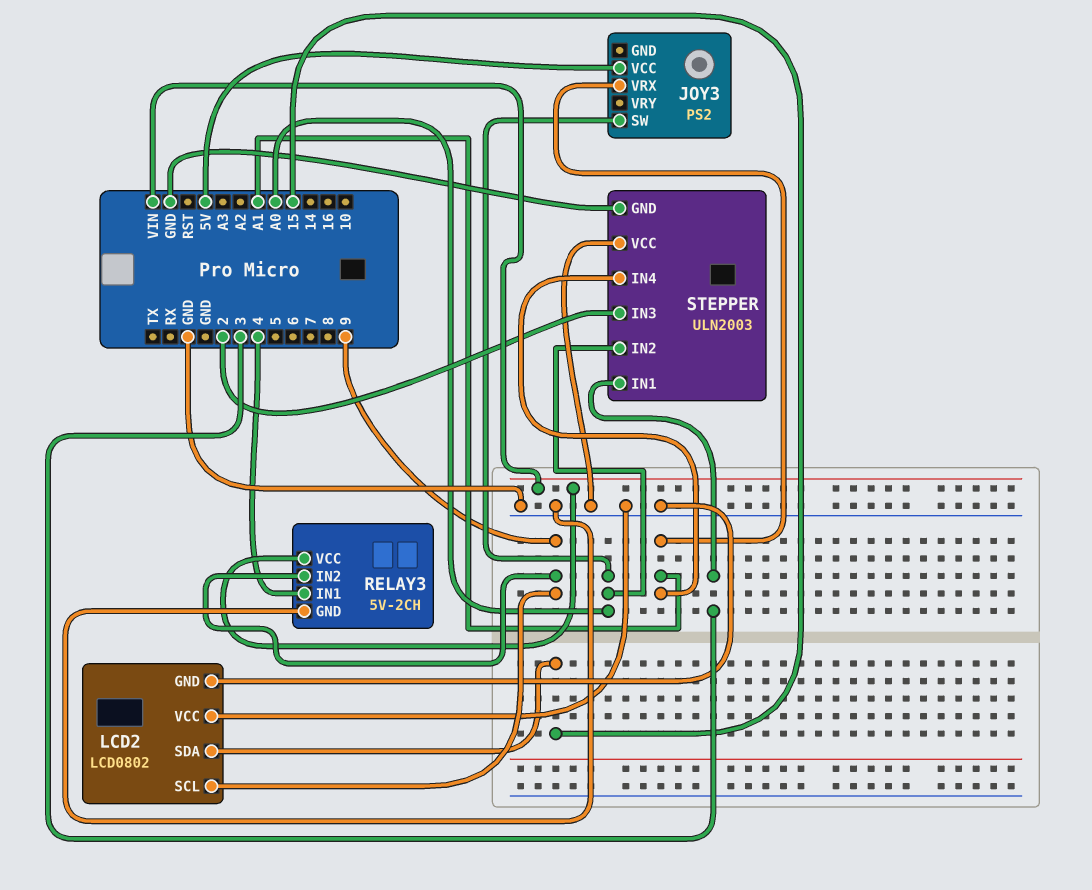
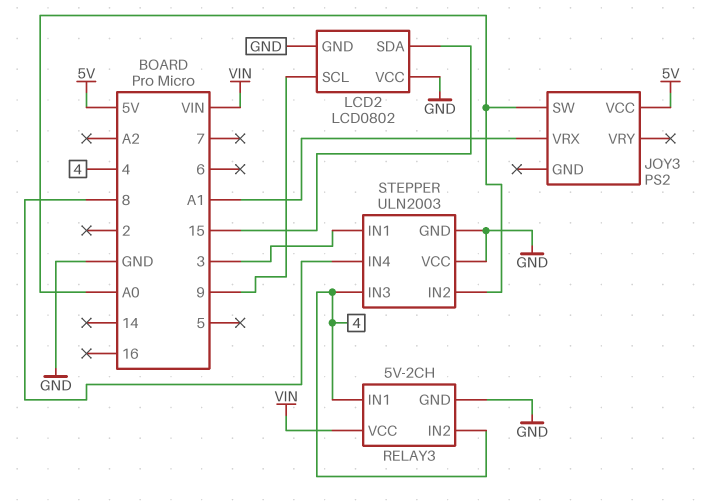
RELAY3 pin IN2: 9 -> 4
STEPPER pin IN3: 2 -> 4
STEPPER pin IN4: A1 -> 8

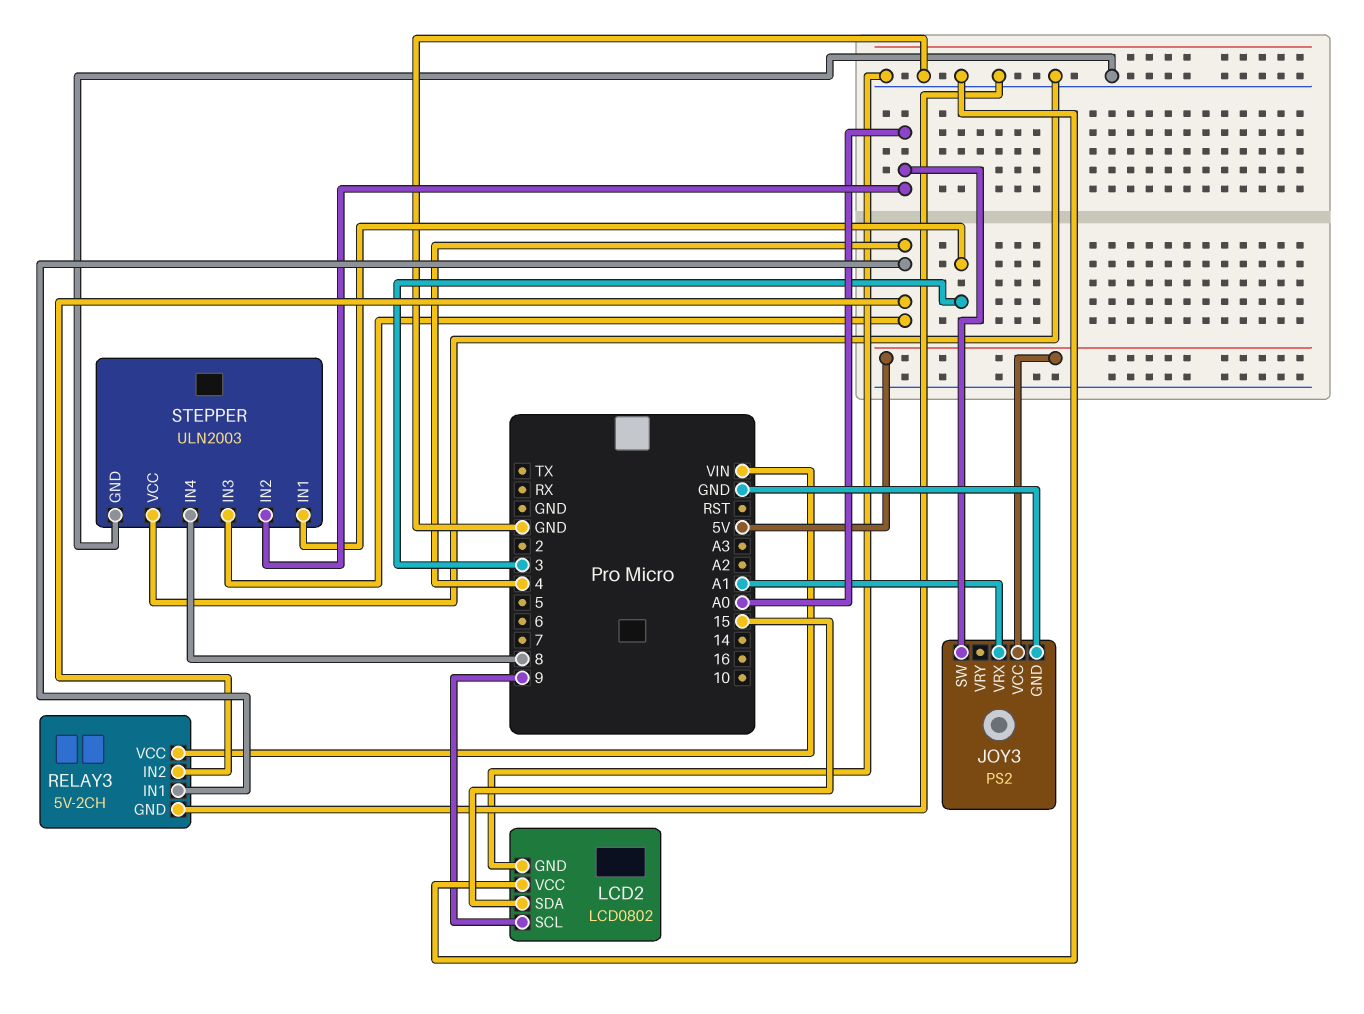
JOY3 pin GND: none -> GND

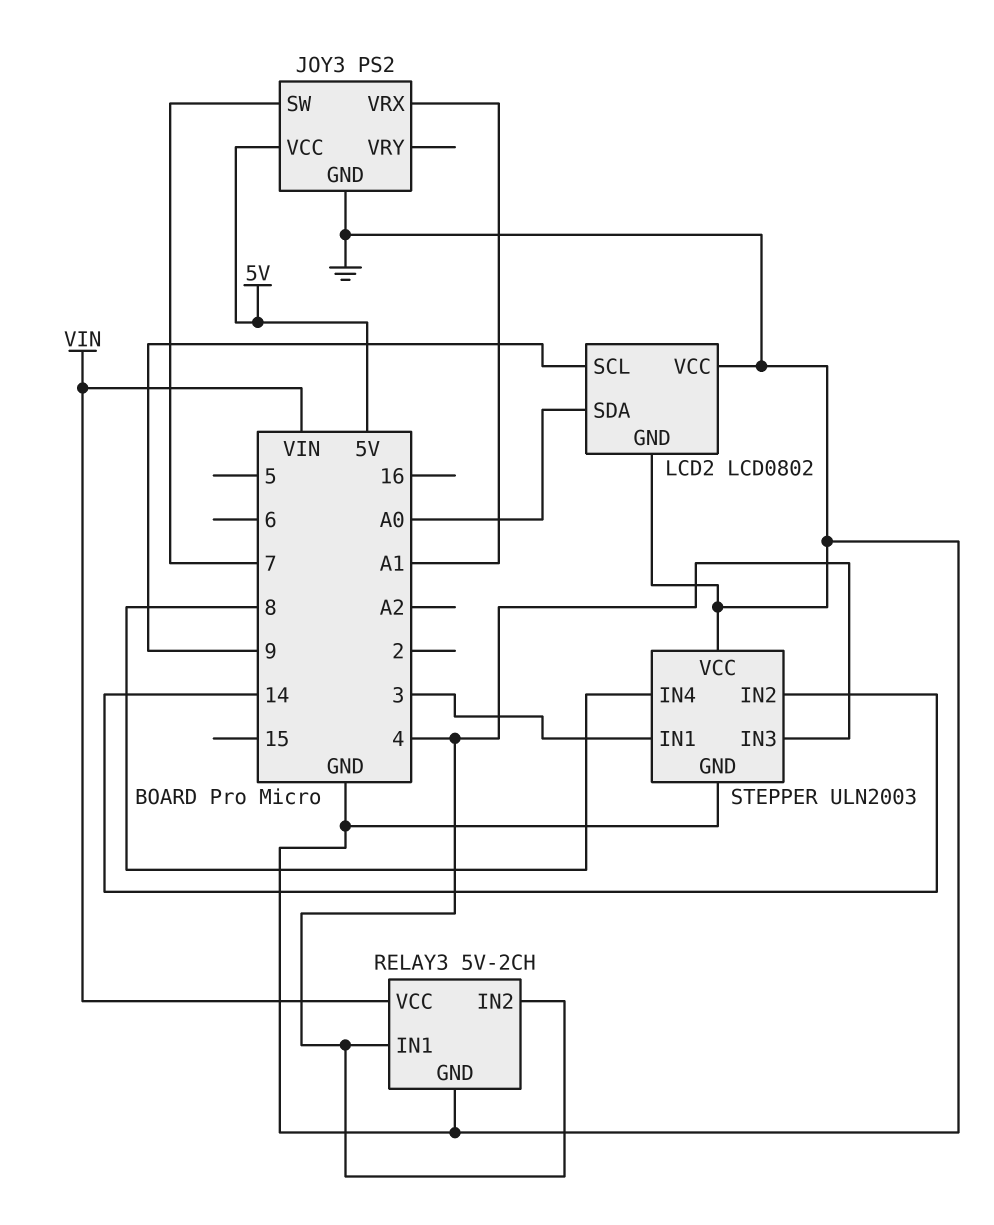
JOY3 pin SW: A0 -> 7
LCD2 pin SDA: 15 -> A0
STEPPER pin IN2: A0 -> 14

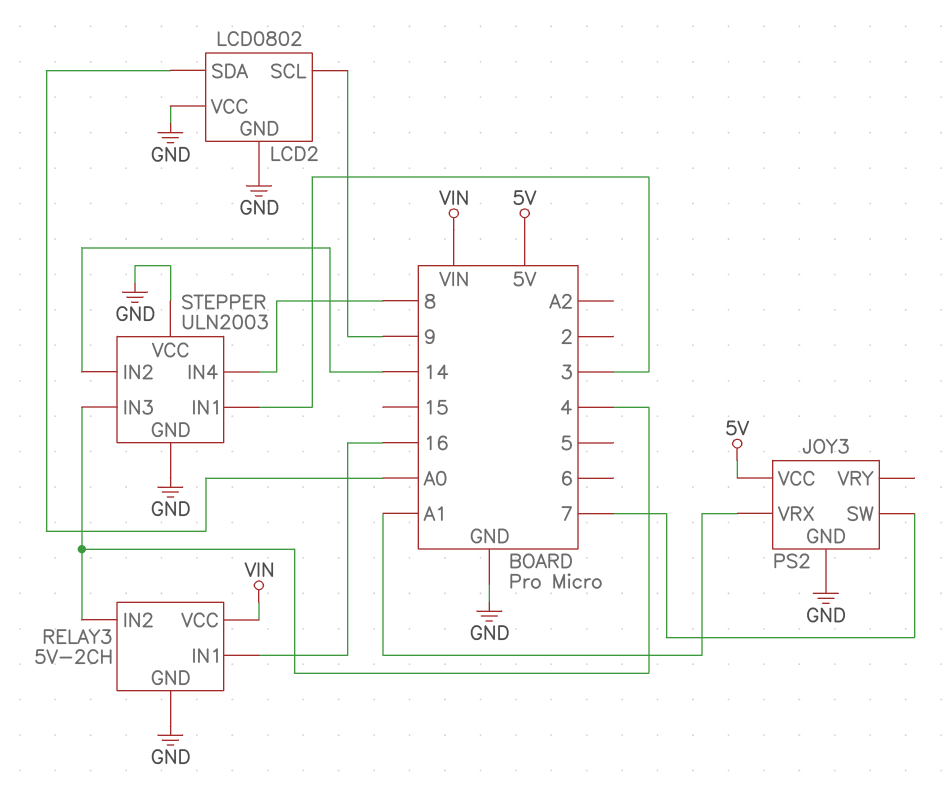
RELAY3 pin IN1: 4 -> 16

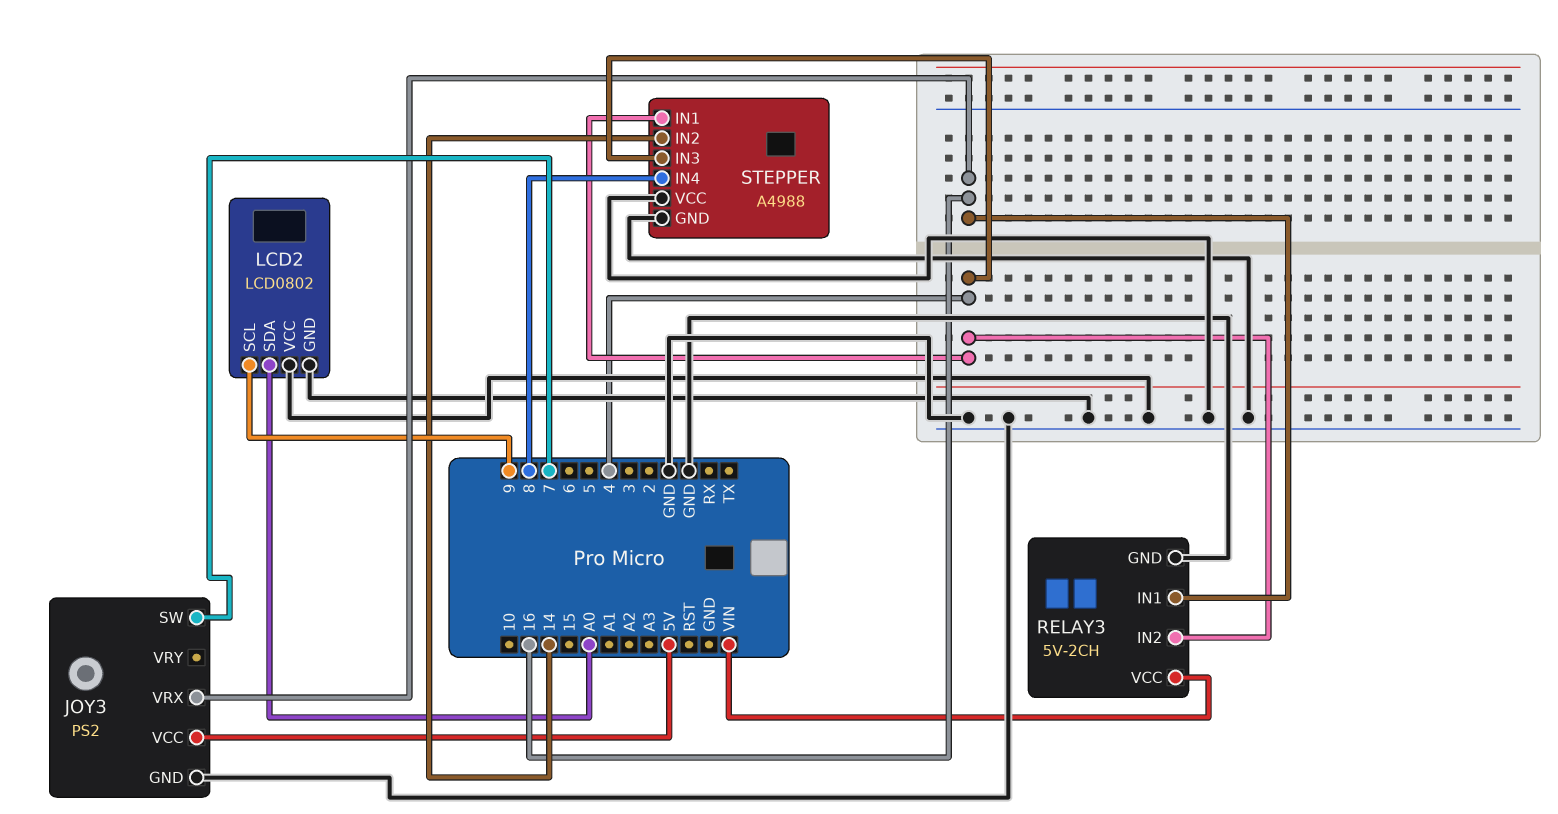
JOY3 pin VRX: A1 -> 16
STEPPER: ULN2003 -> A4988
STEPPER pin IN1: 3 -> 4

